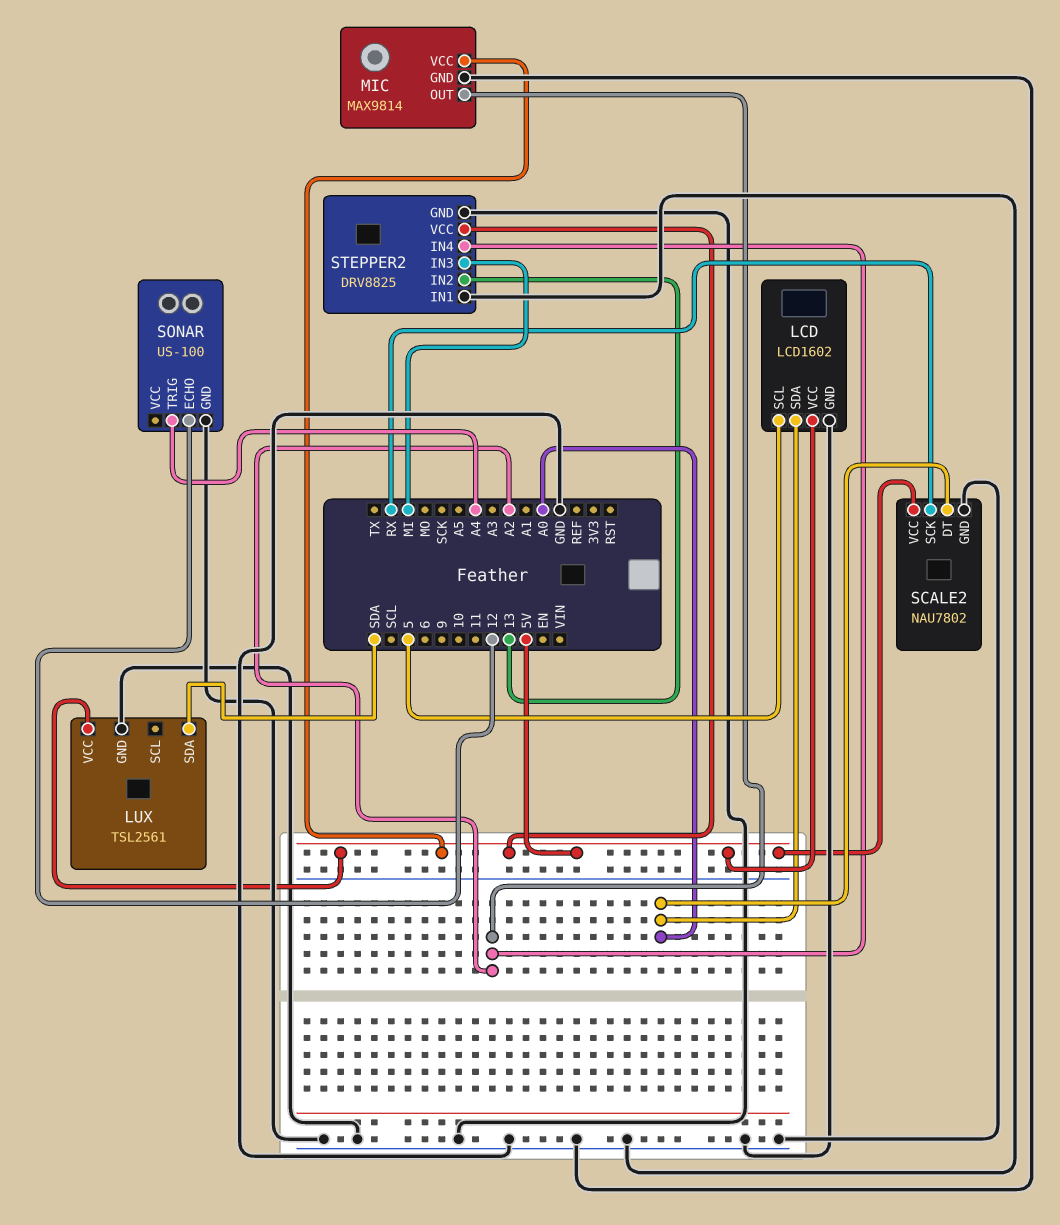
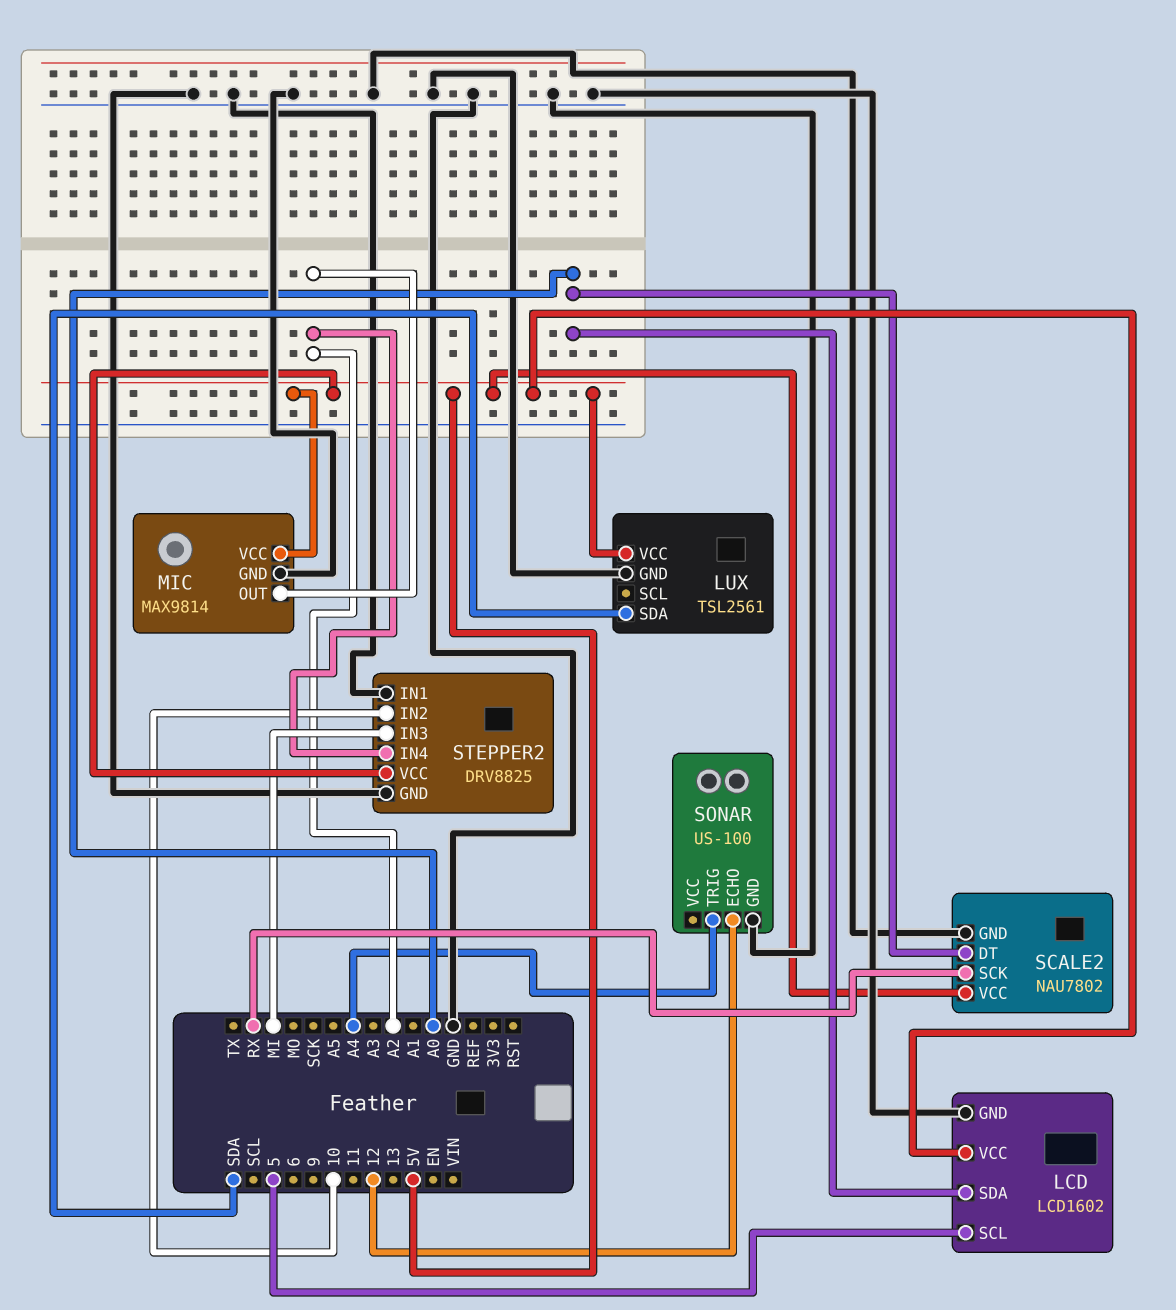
STEPPER2 pin IN2: 13 -> 10

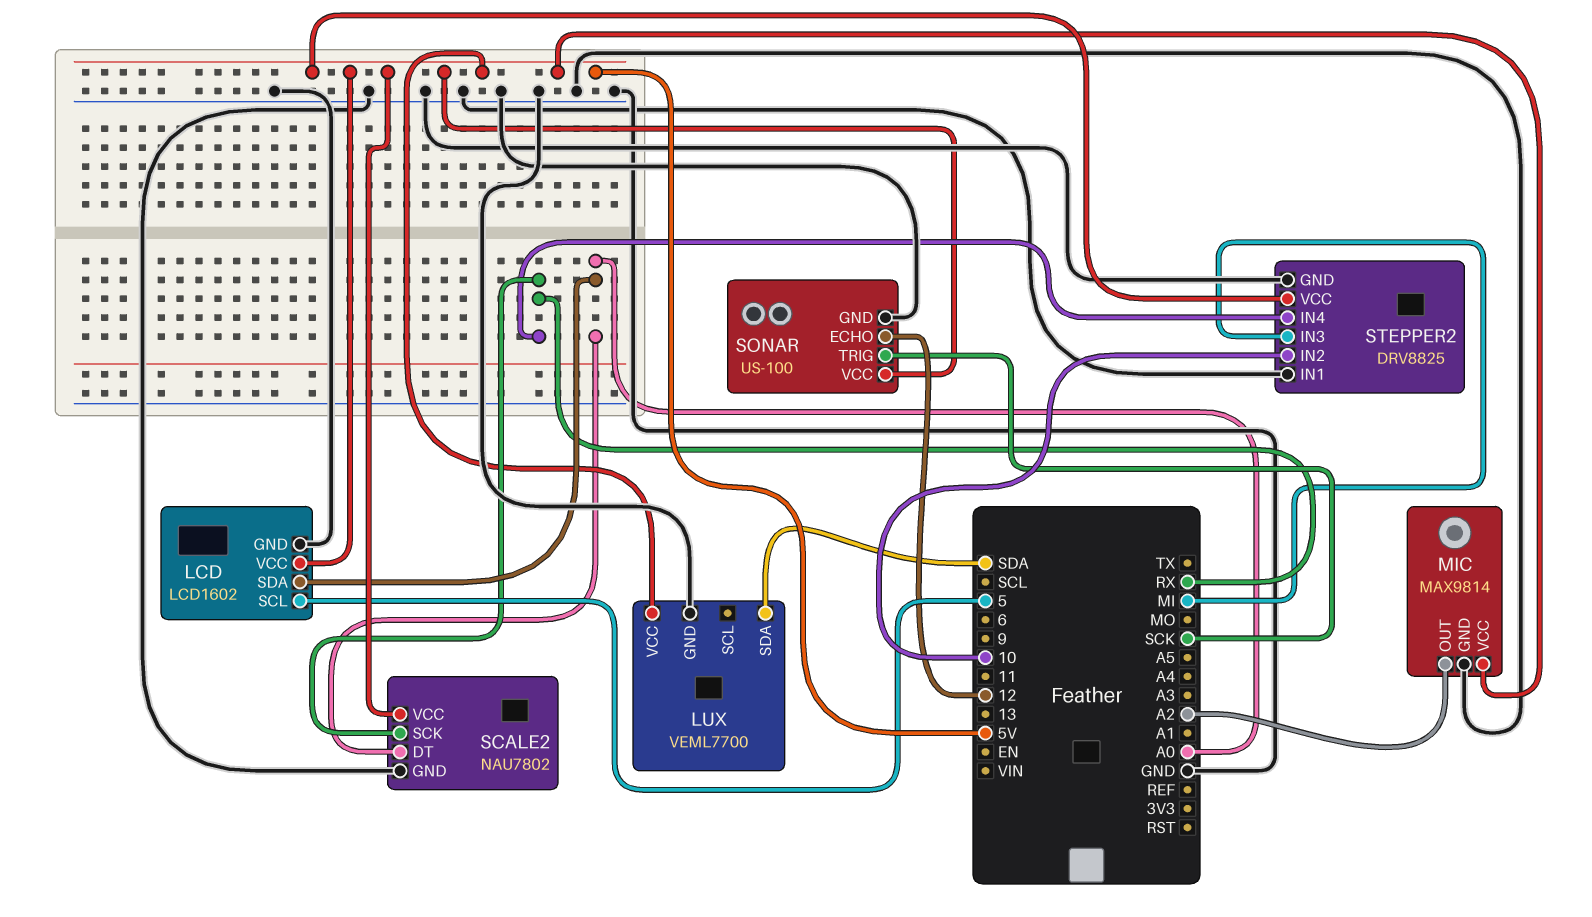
LUX: TSL2561 -> VEML7700
SONAR pin TRIG: A4 -> SCK
SONAR pin VCC: none -> 5V
STEPPER2 pin IN4: A2 -> RX

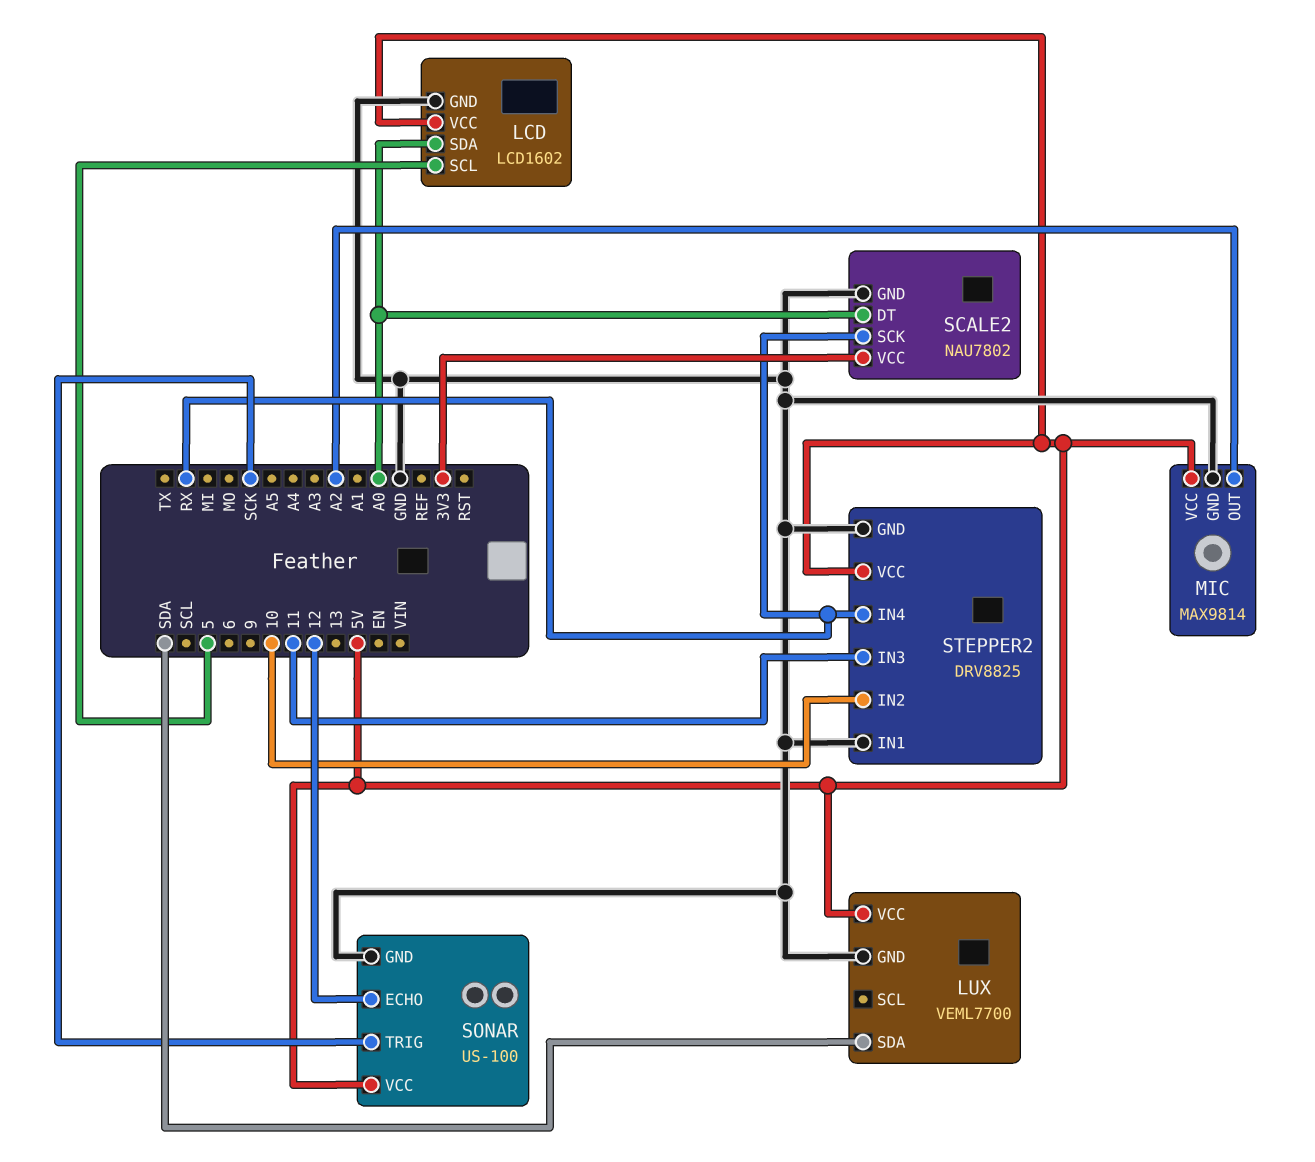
SCALE2 pin VCC: 5V -> 3V3
STEPPER2 pin IN3: MI -> 11

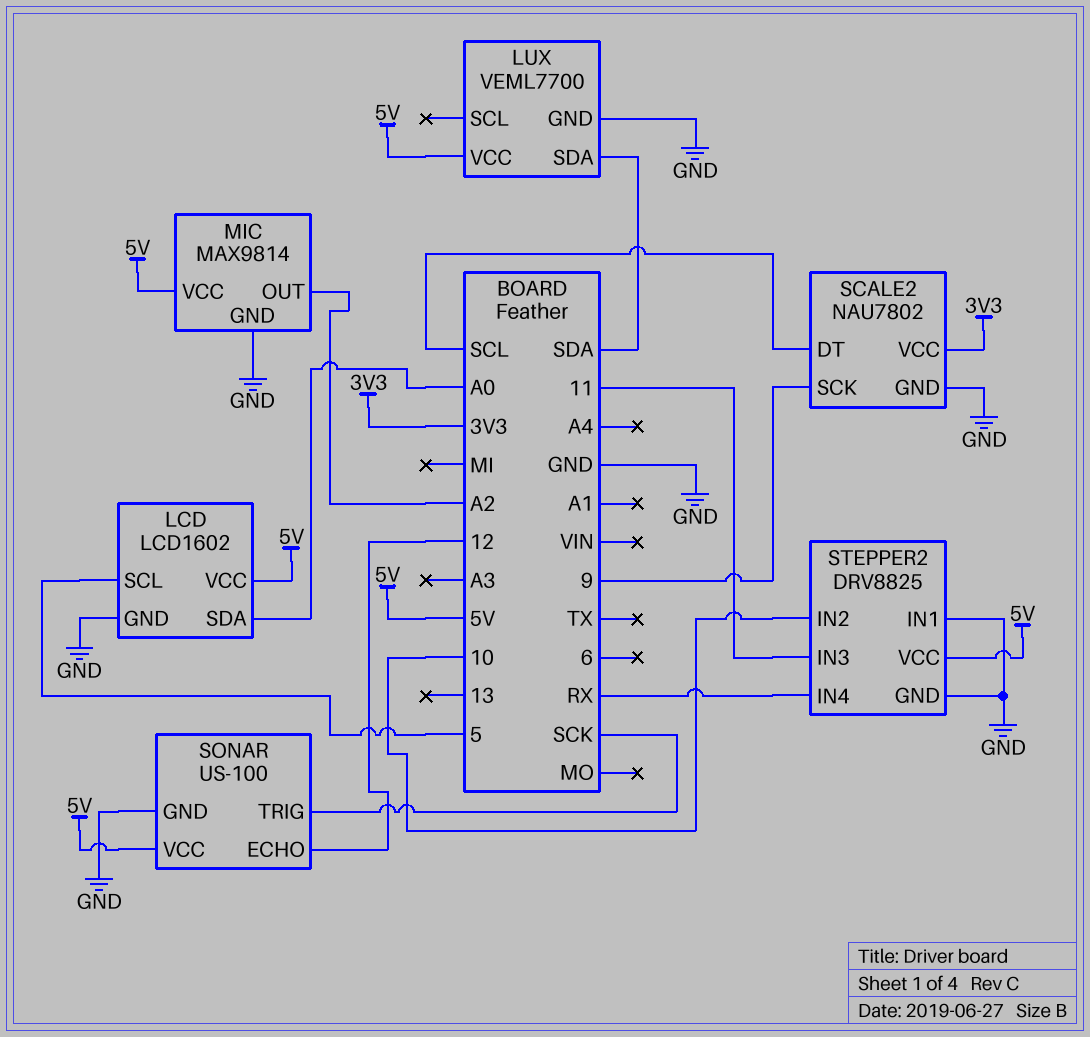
SCALE2 pin DT: A0 -> SCL
SCALE2 pin SCK: RX -> 9

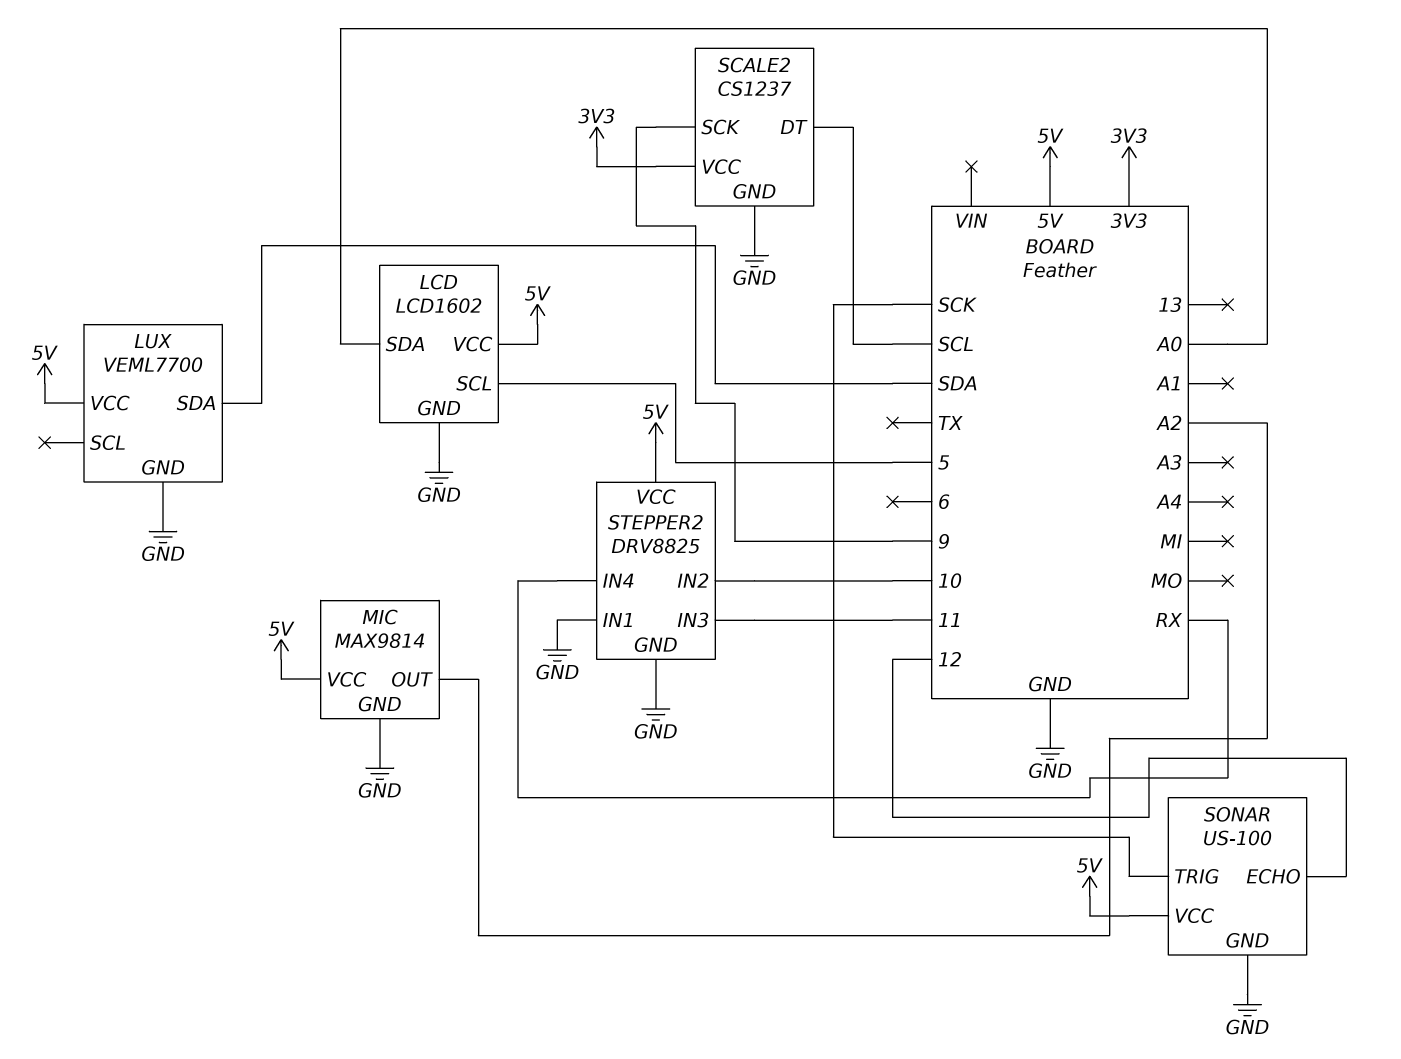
SCALE2: NAU7802 -> CS1237

